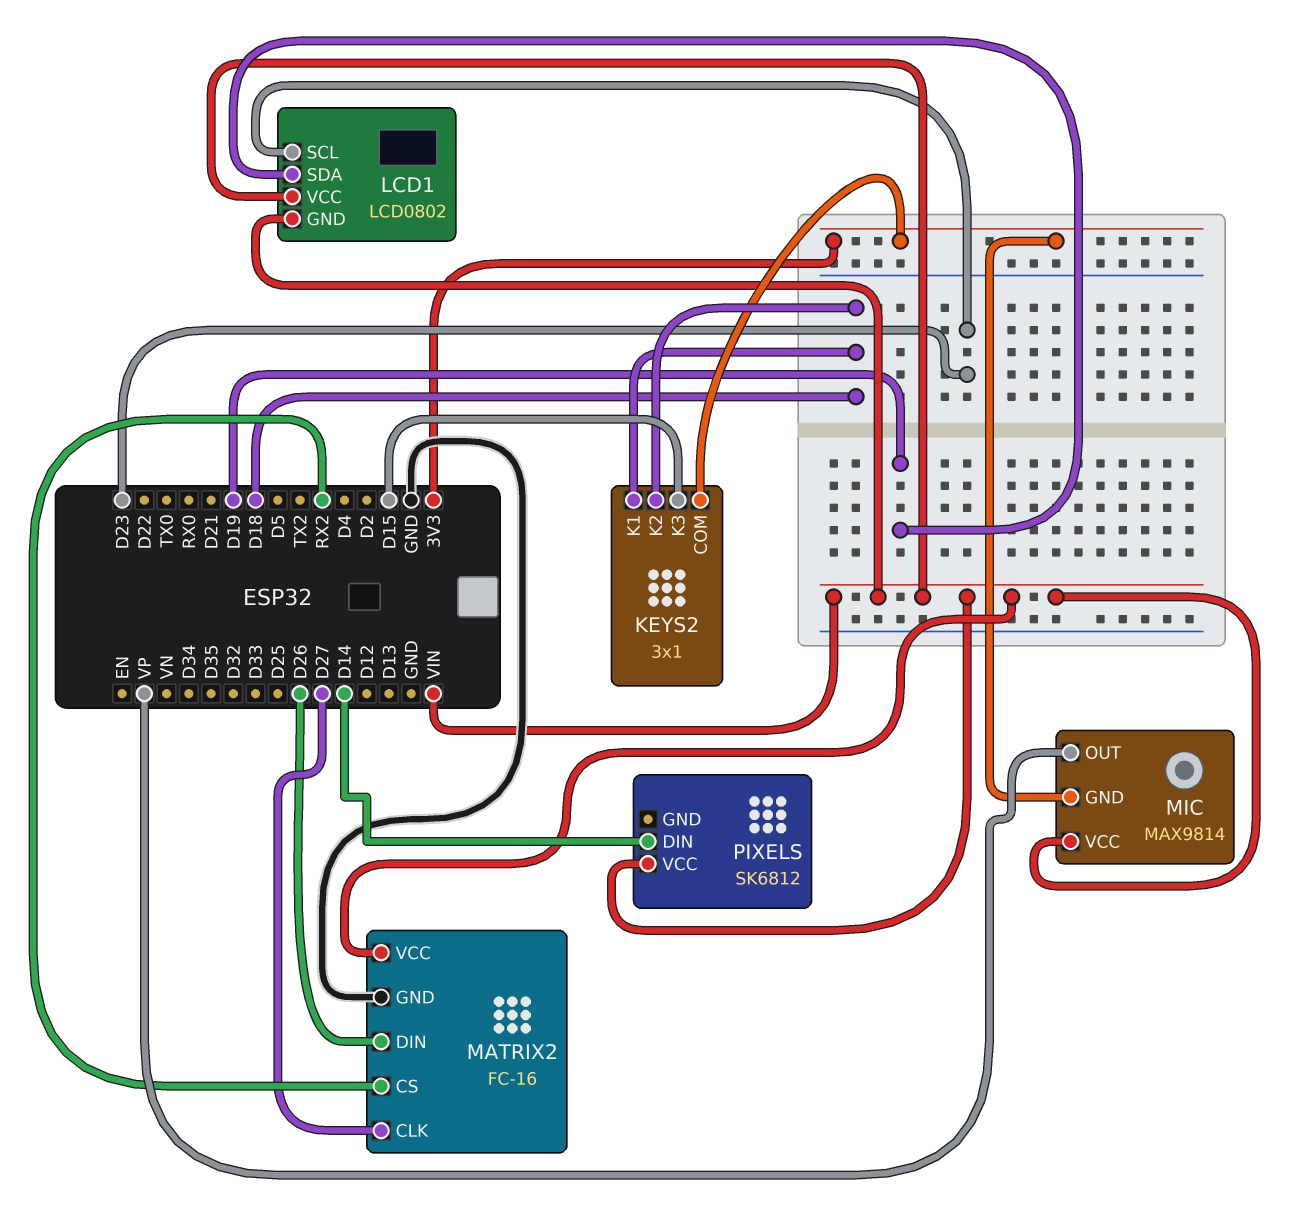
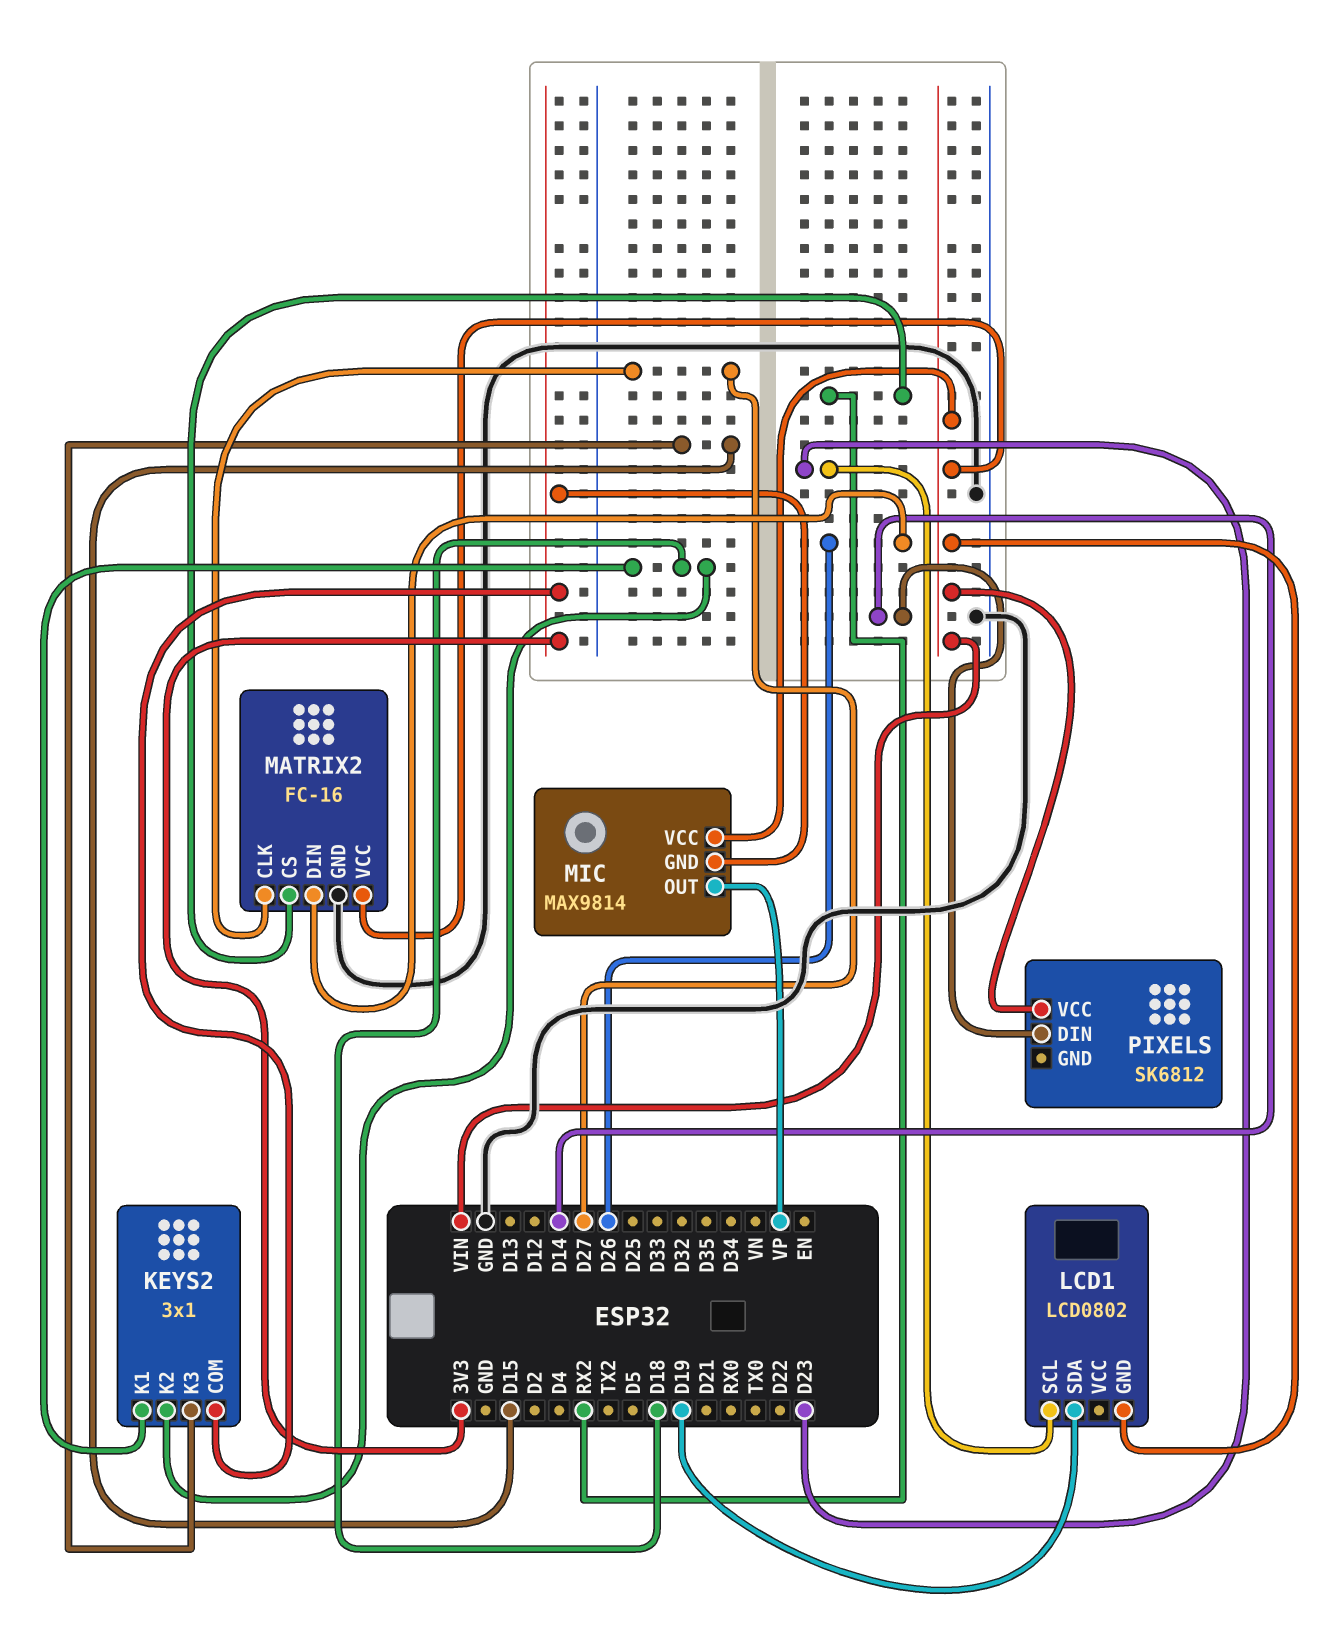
LCD1 pin VCC: VIN -> none

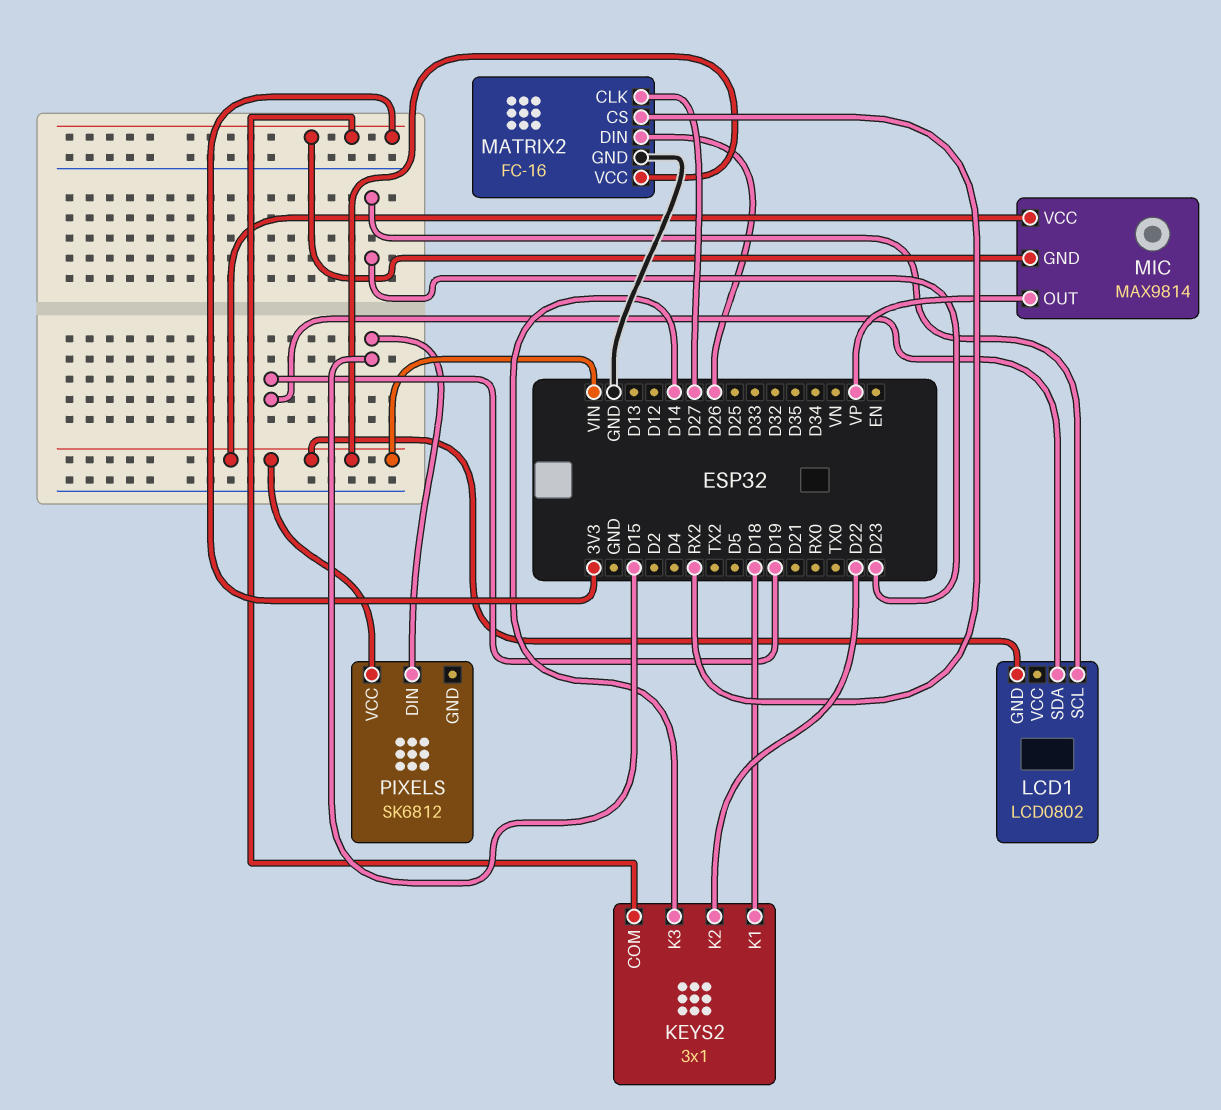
KEYS2 pin K2: D18 -> D22
KEYS2 pin K3: D15 -> D14
PIXELS pin DIN: D14 -> D15

